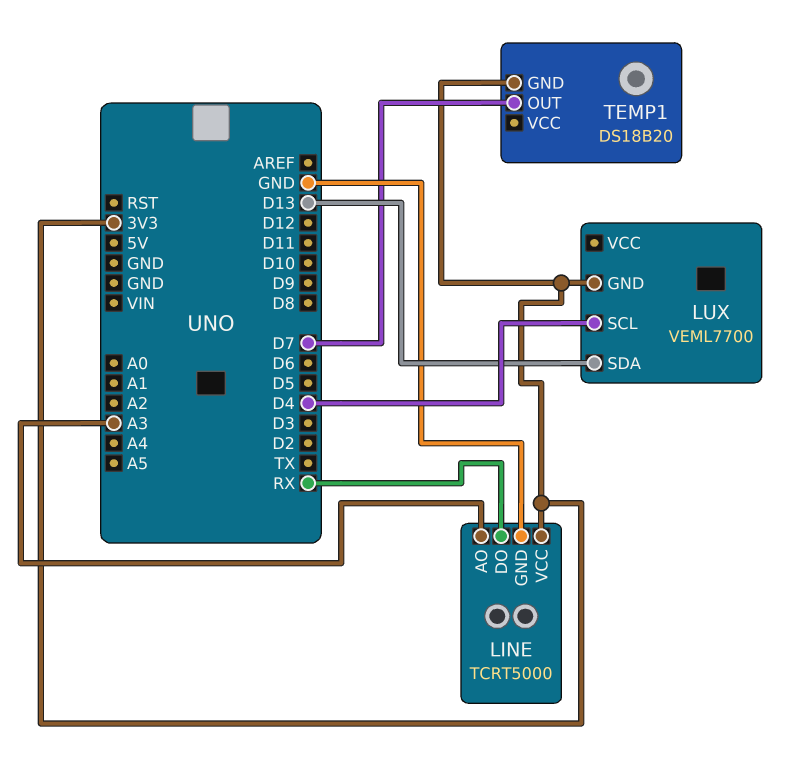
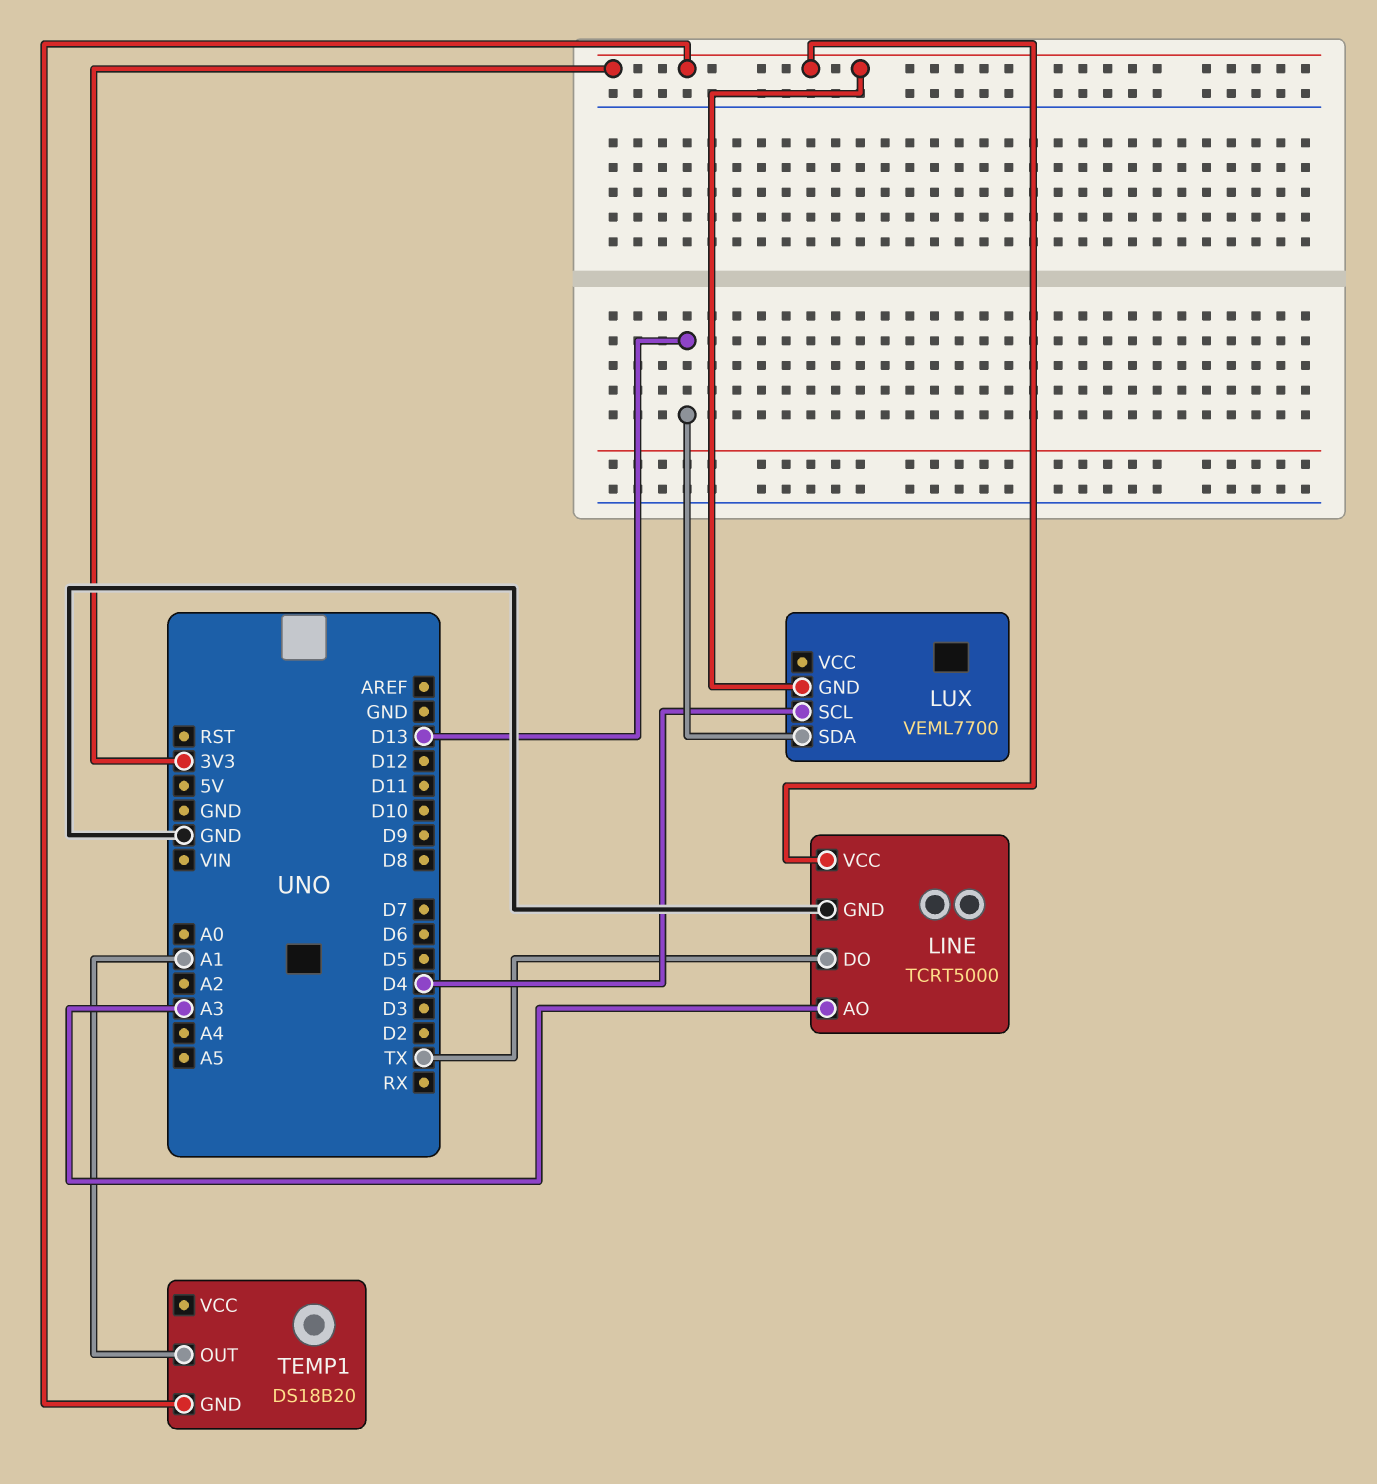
LINE pin DO: RX -> TX
TEMP1 pin OUT: D7 -> A1

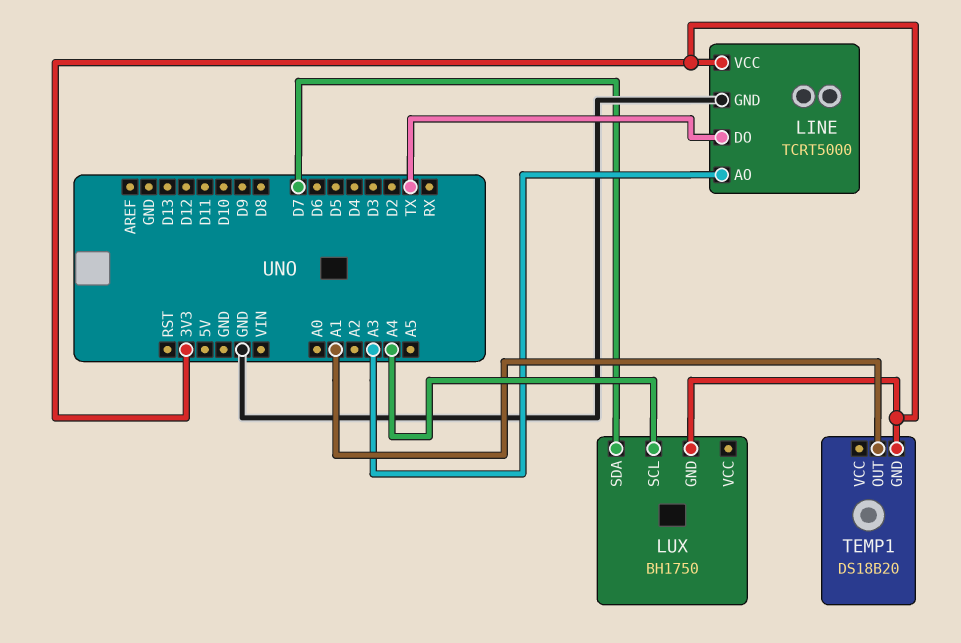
LUX: VEML7700 -> BH1750
LUX pin SCL: D4 -> A4
LUX pin SDA: D13 -> D7

